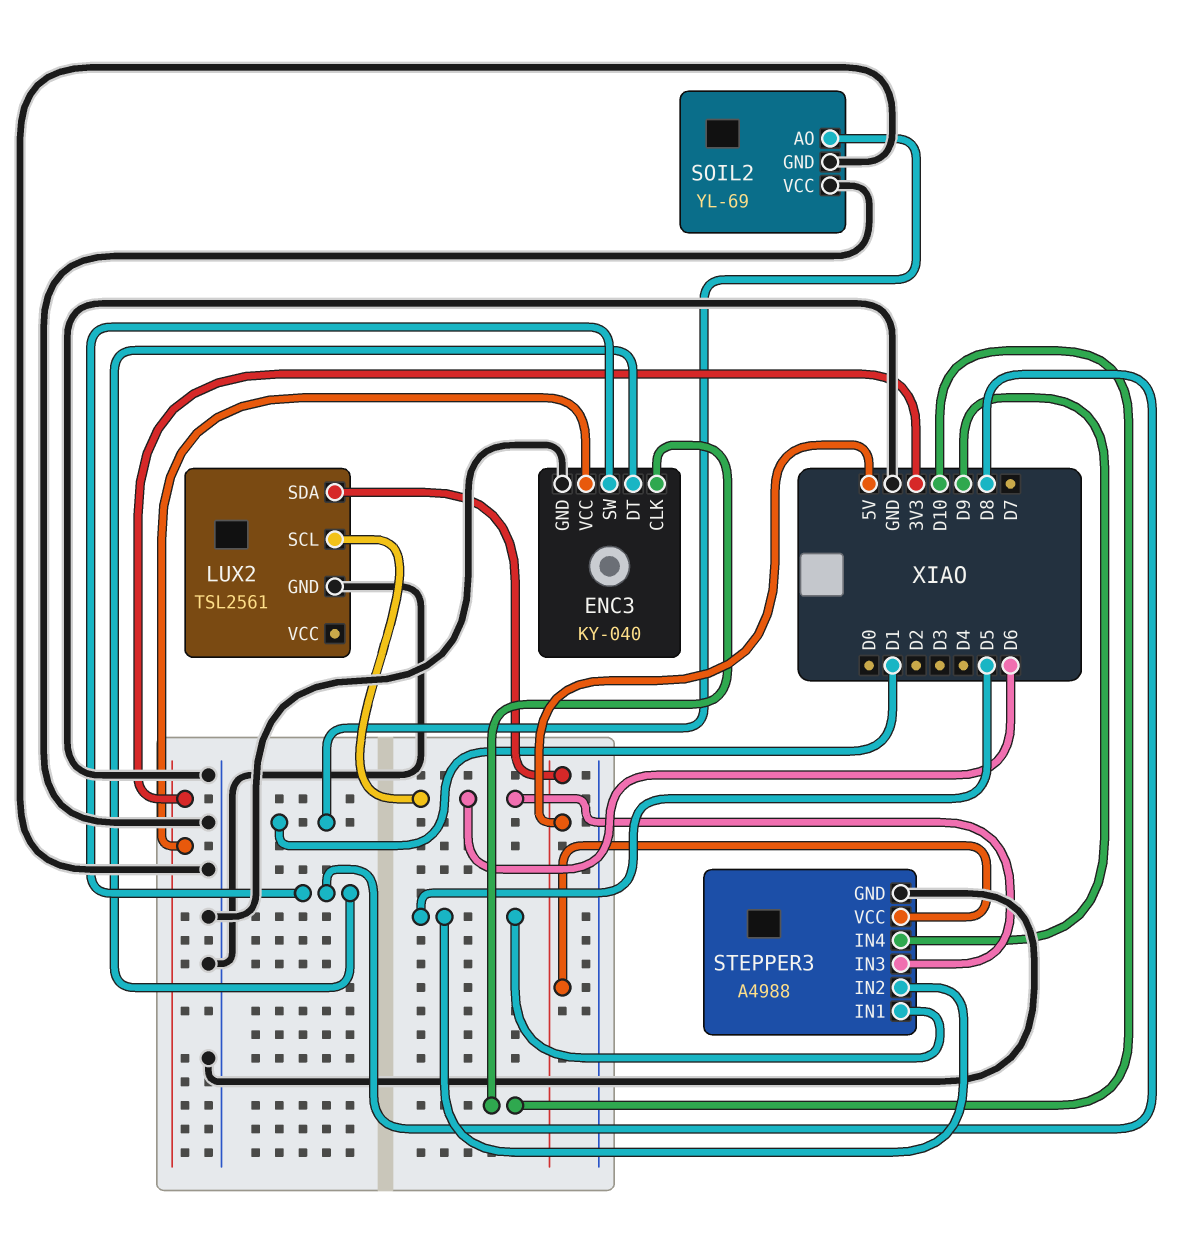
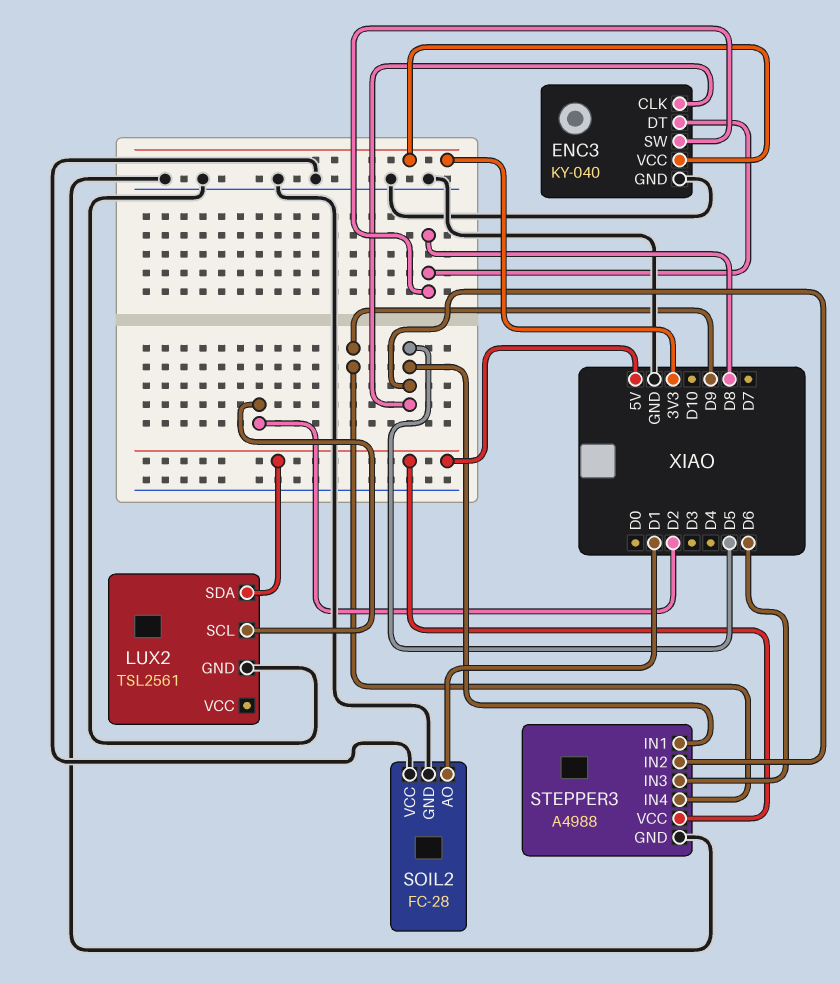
ENC3 pin CLK: D10 -> D5
LUX2 pin SCL: D6 -> D2
SOIL2: YL-69 -> FC-28

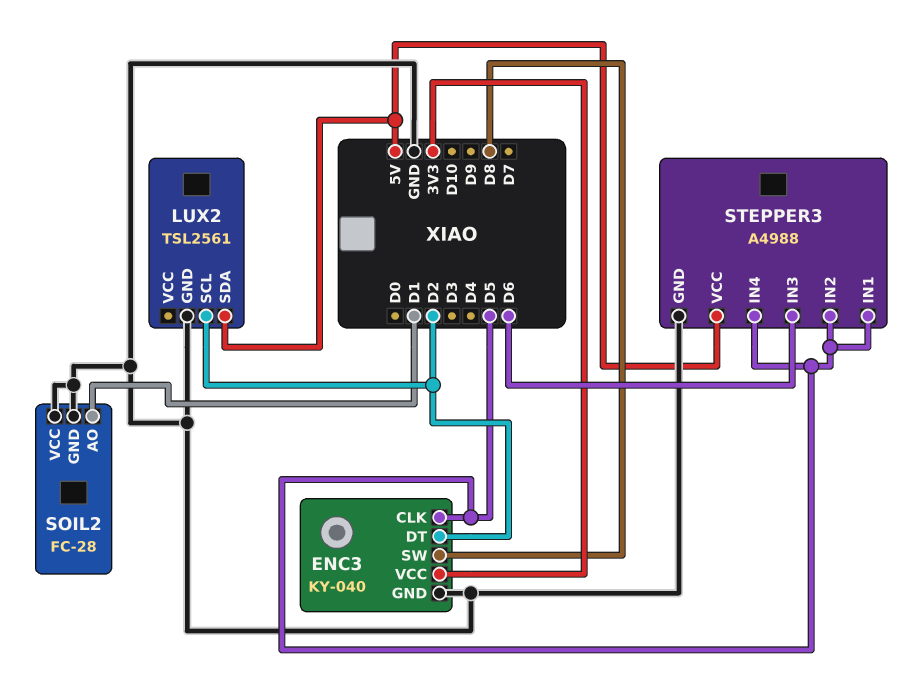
ENC3 pin DT: D8 -> D2
STEPPER3 pin IN4: D9 -> D5

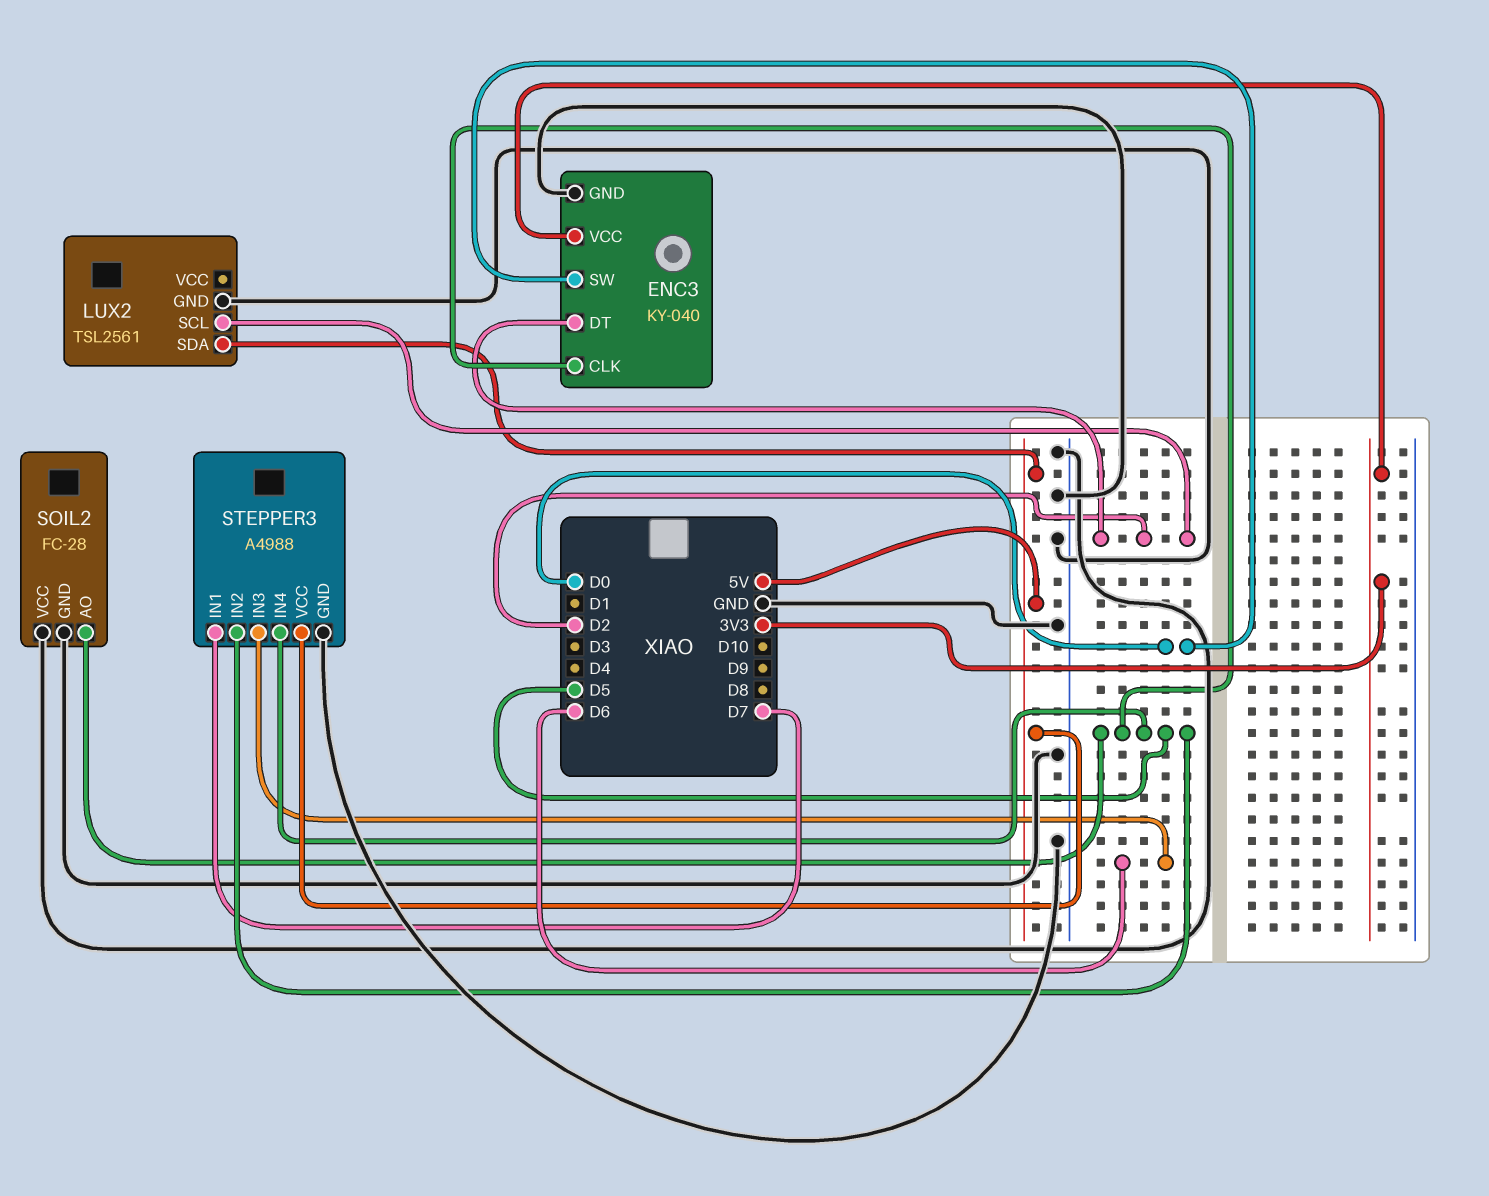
ENC3 pin SW: D8 -> D0
SOIL2 pin AO: D1 -> D5
STEPPER3 pin IN1: D5 -> D7

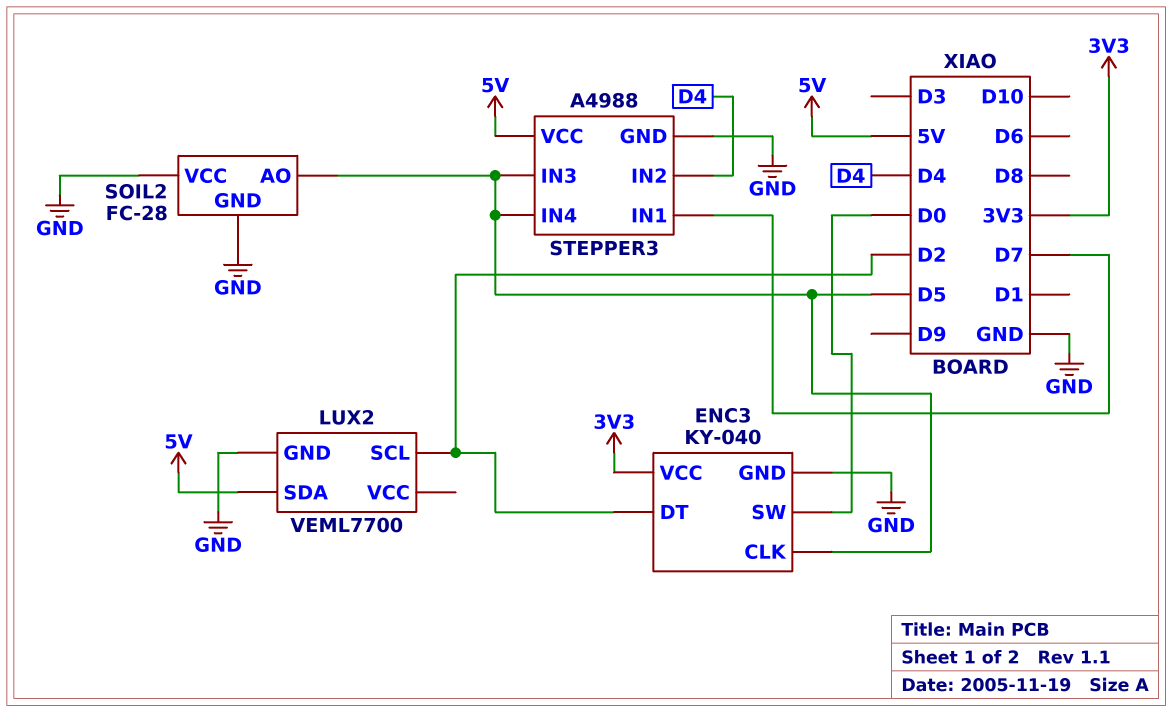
LUX2: TSL2561 -> VEML7700
STEPPER3 pin IN2: D5 -> D4
STEPPER3 pin IN3: D6 -> D5

